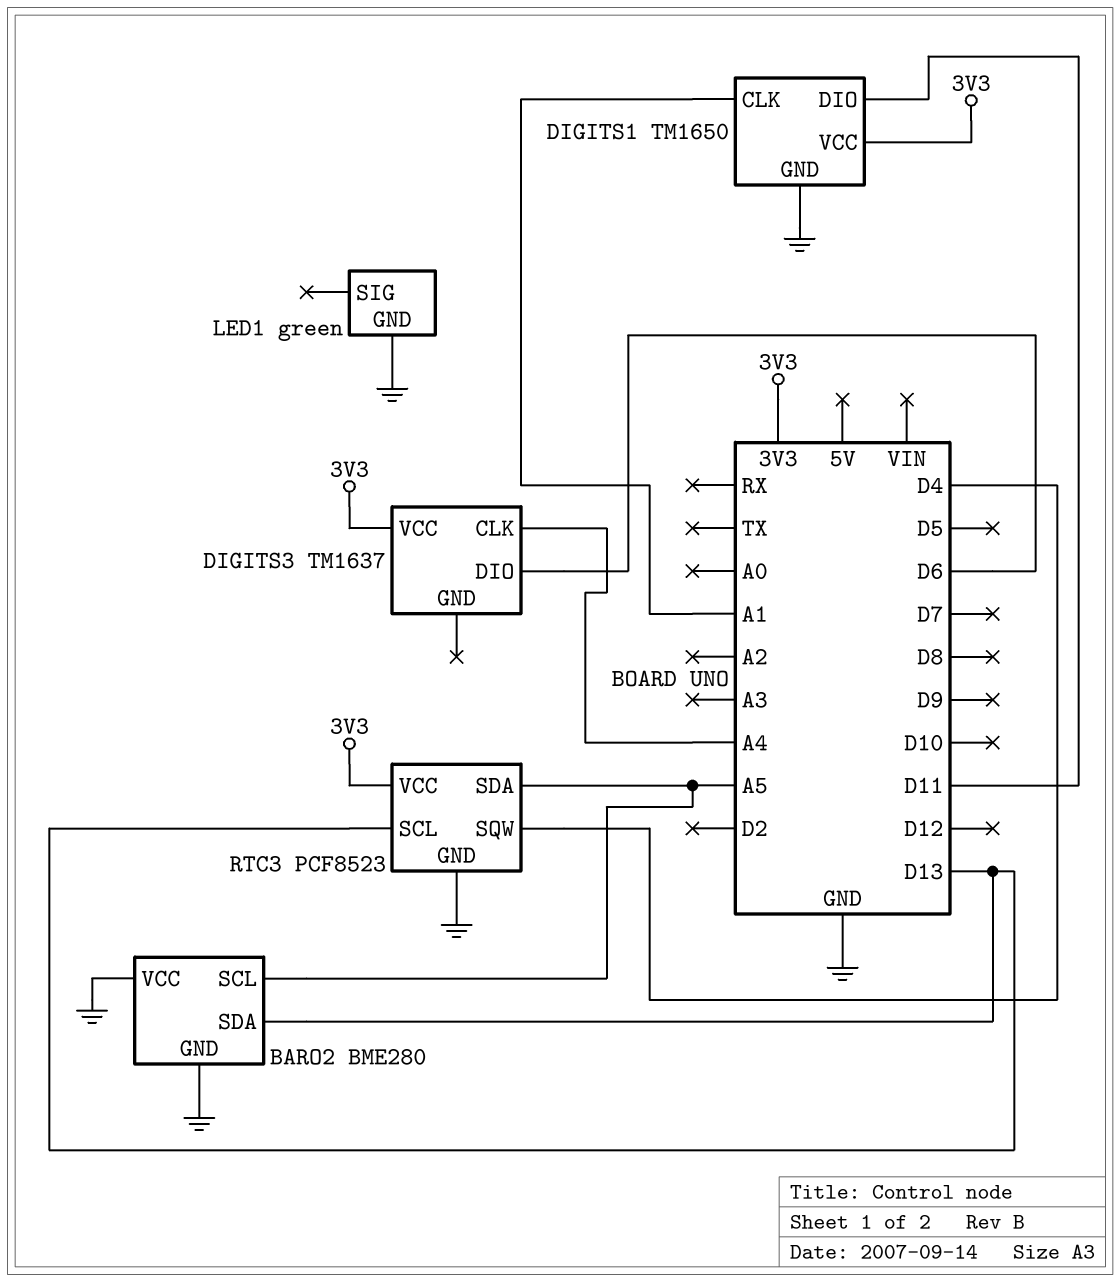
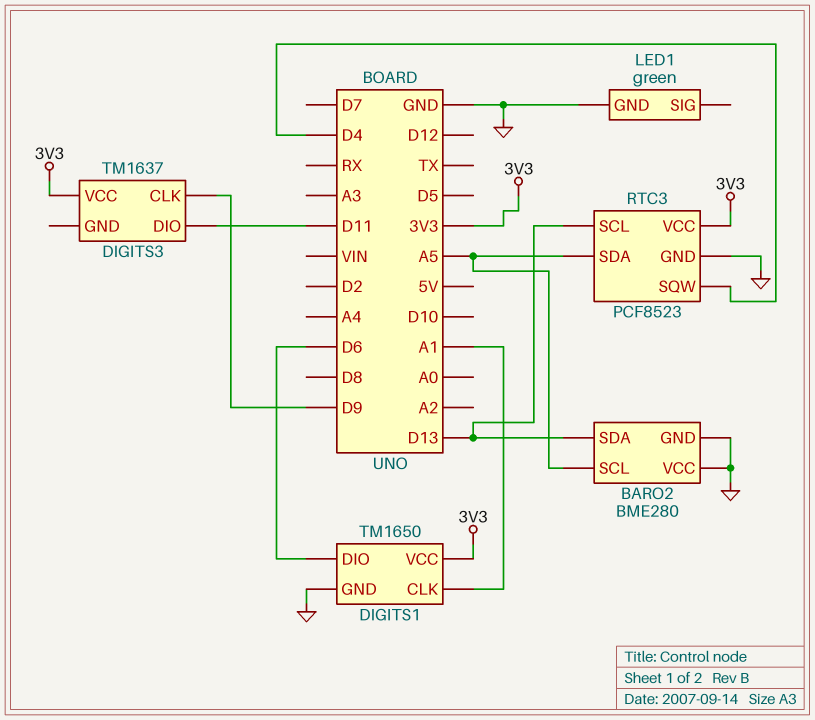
DIGITS1 pin DIO: D11 -> D6
DIGITS3 pin CLK: A4 -> D9
DIGITS3 pin DIO: D6 -> D11

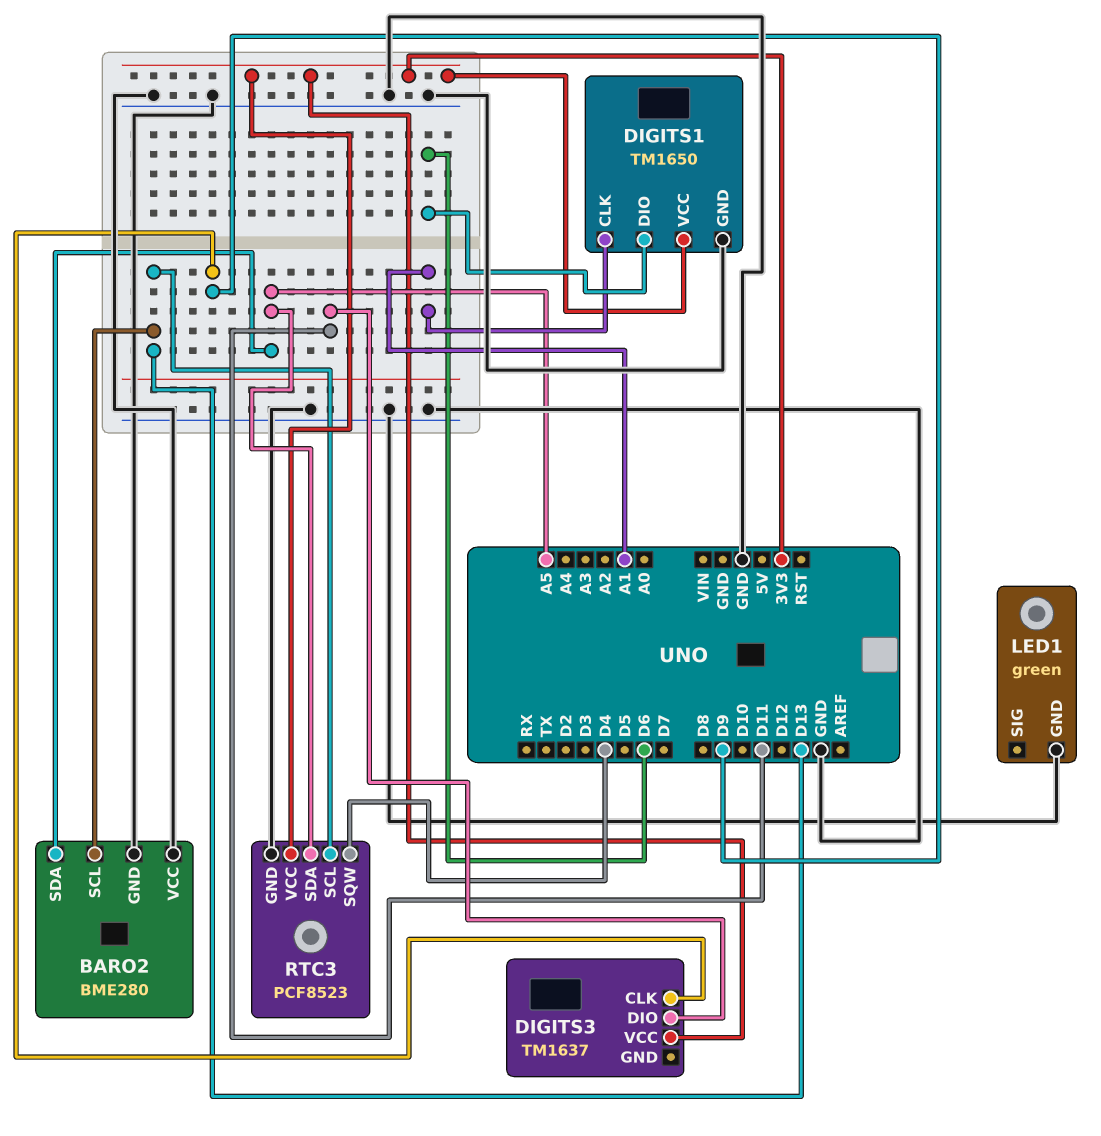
BARO2 pin SCL: A5 -> D13
BARO2 pin SDA: D13 -> A5

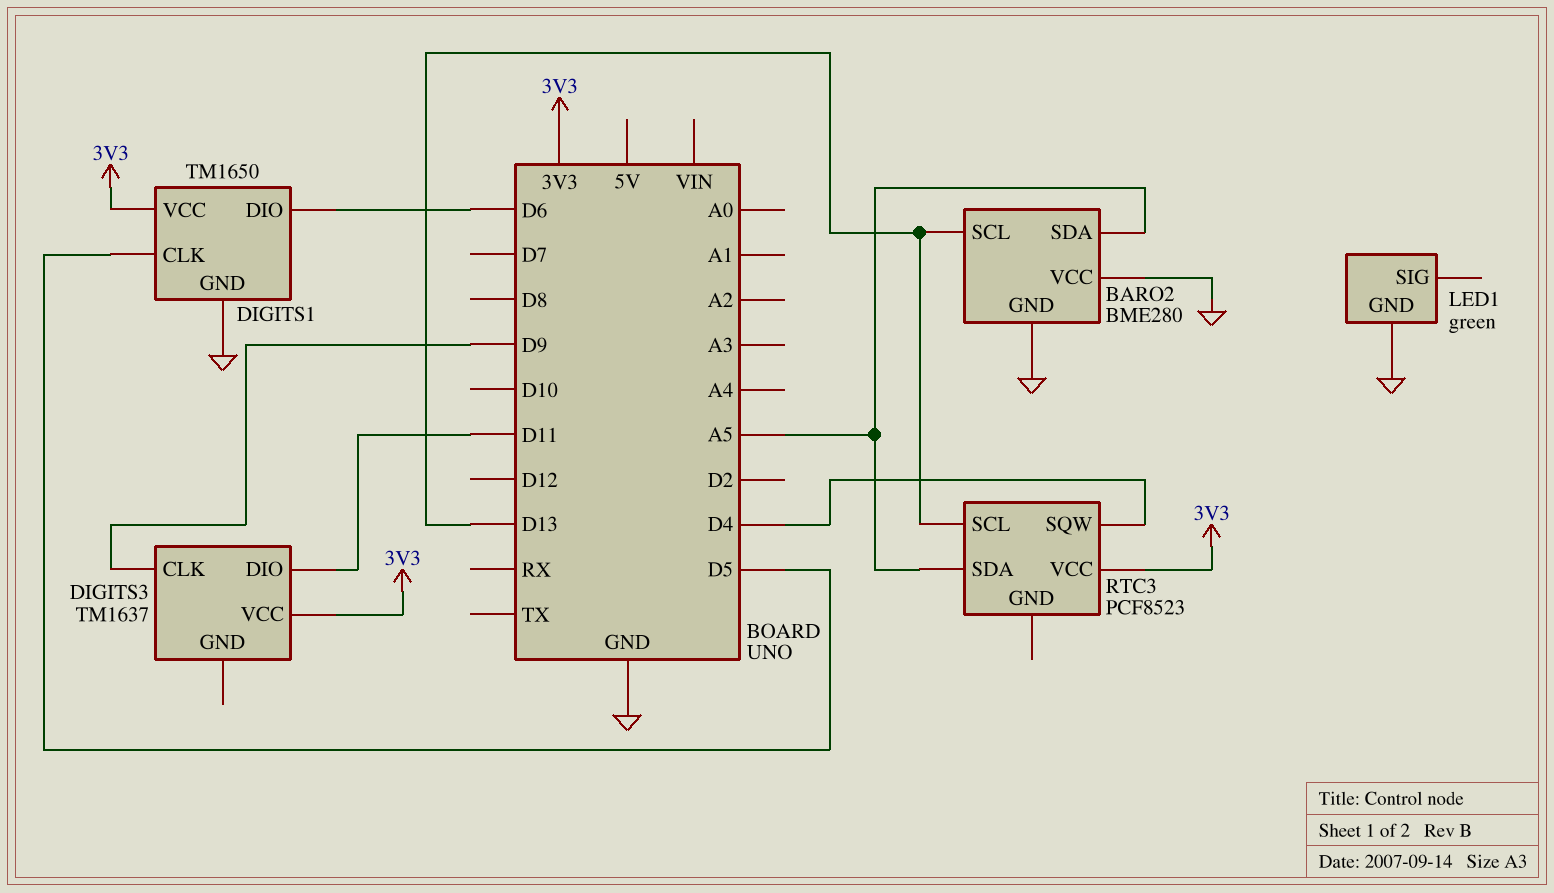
DIGITS1 pin CLK: A1 -> D5
RTC3 pin GND: GND -> none

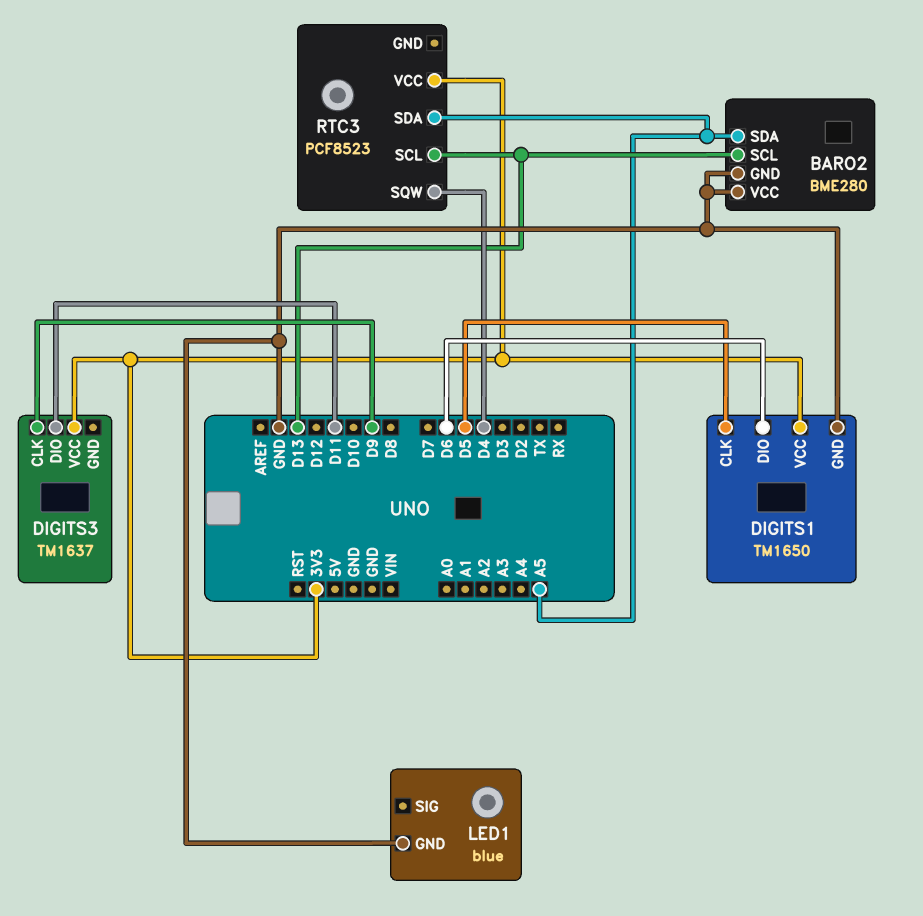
LED1: green -> blue

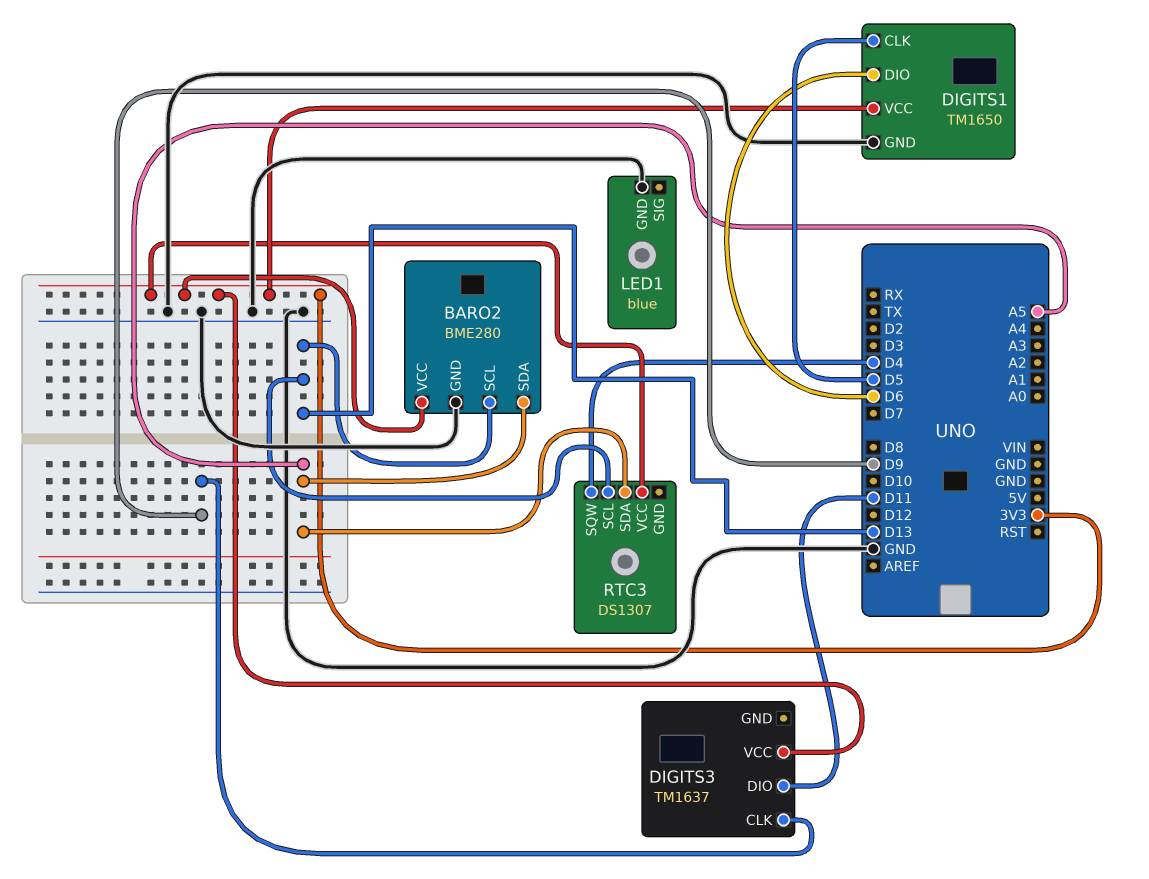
BARO2 pin VCC: GND -> 3V3
RTC3: PCF8523 -> DS1307

